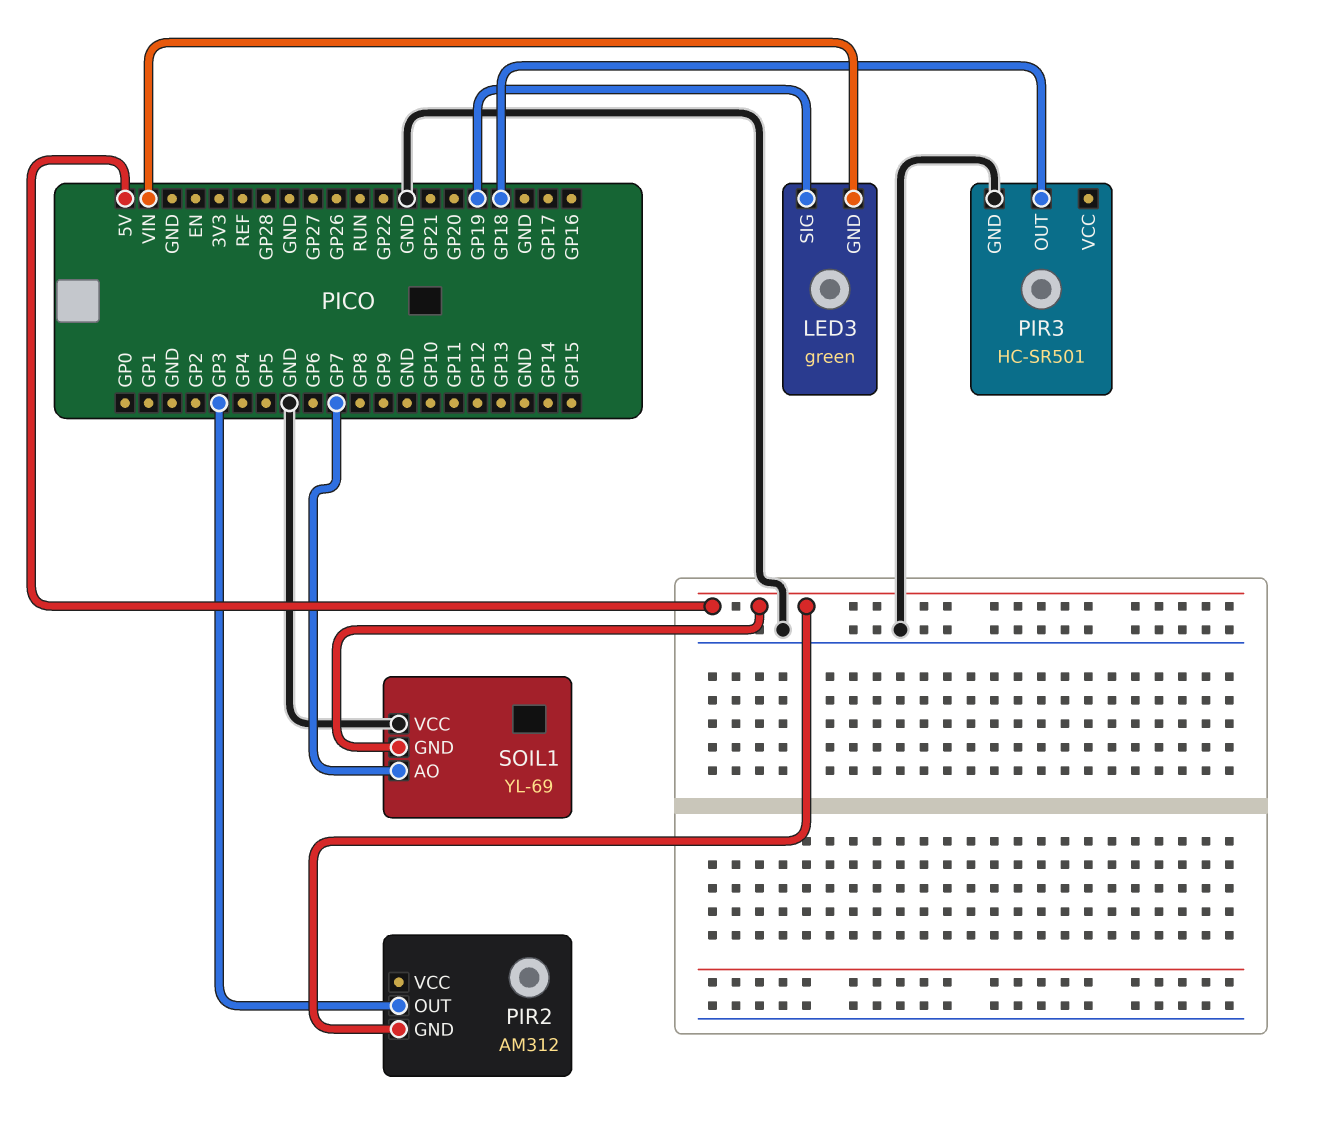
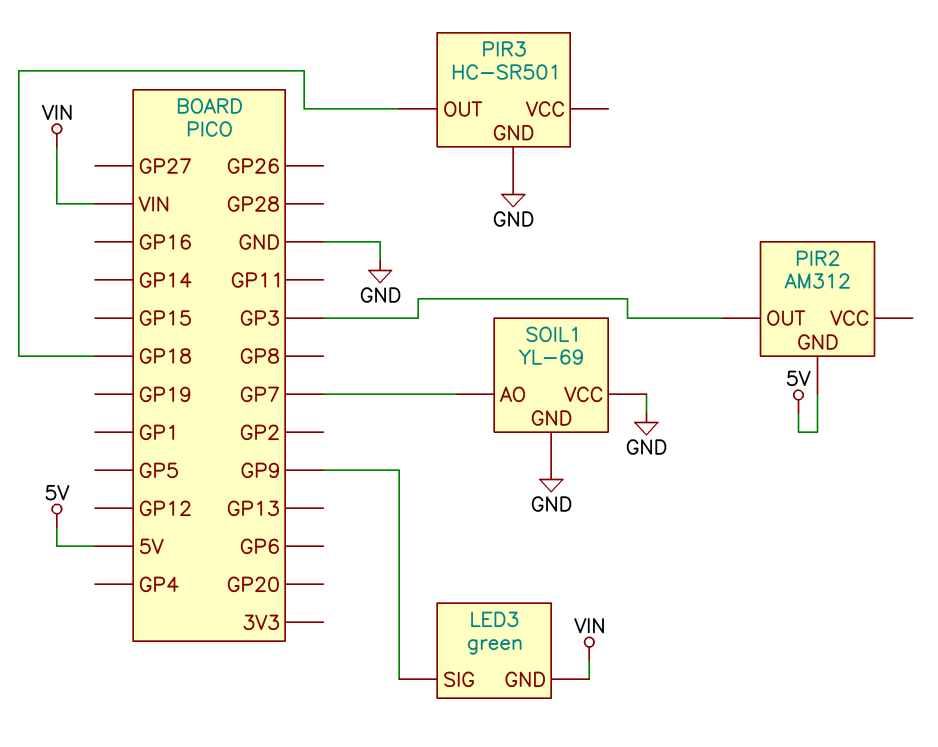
LED3 pin SIG: GP19 -> GP9
SOIL1 pin GND: 5V -> GND

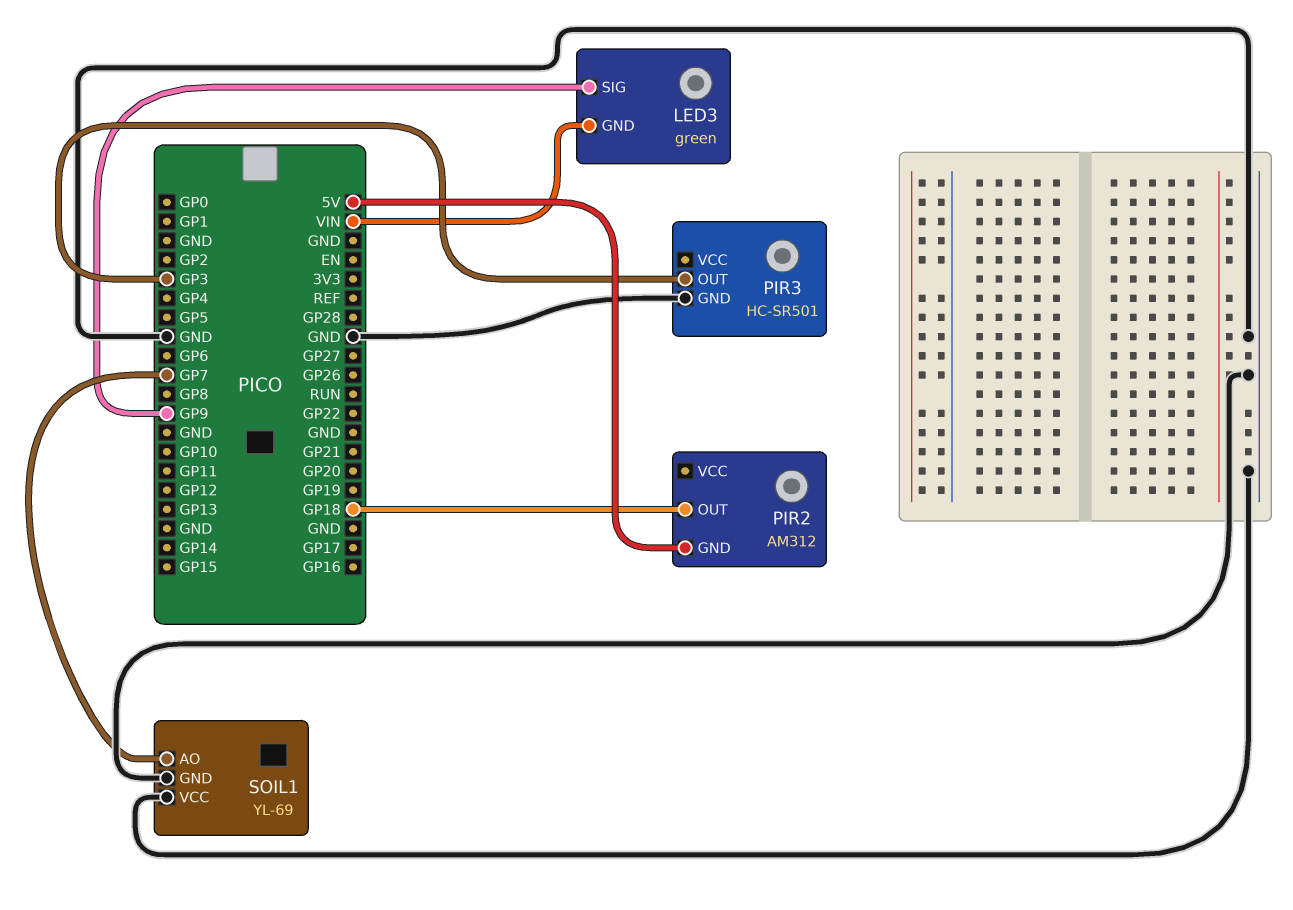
PIR2 pin OUT: GP3 -> GP18
PIR3 pin OUT: GP18 -> GP3

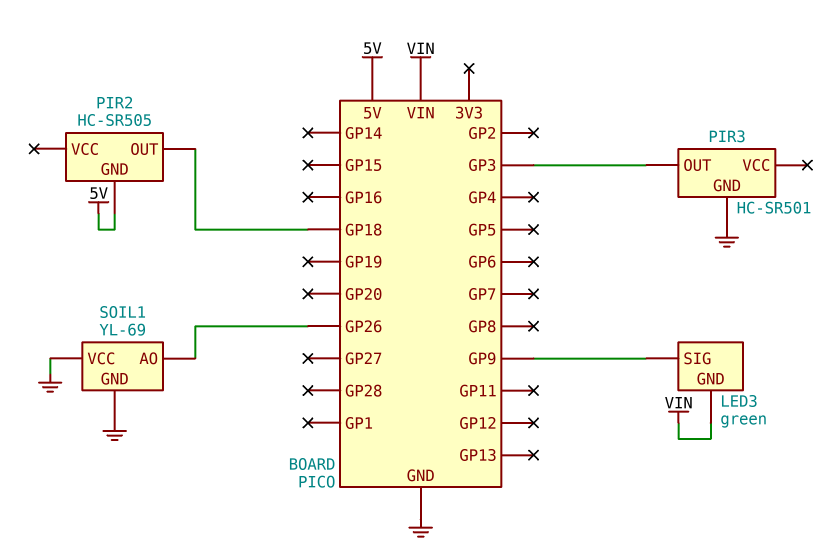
PIR2: AM312 -> HC-SR505
SOIL1 pin AO: GP7 -> GP26

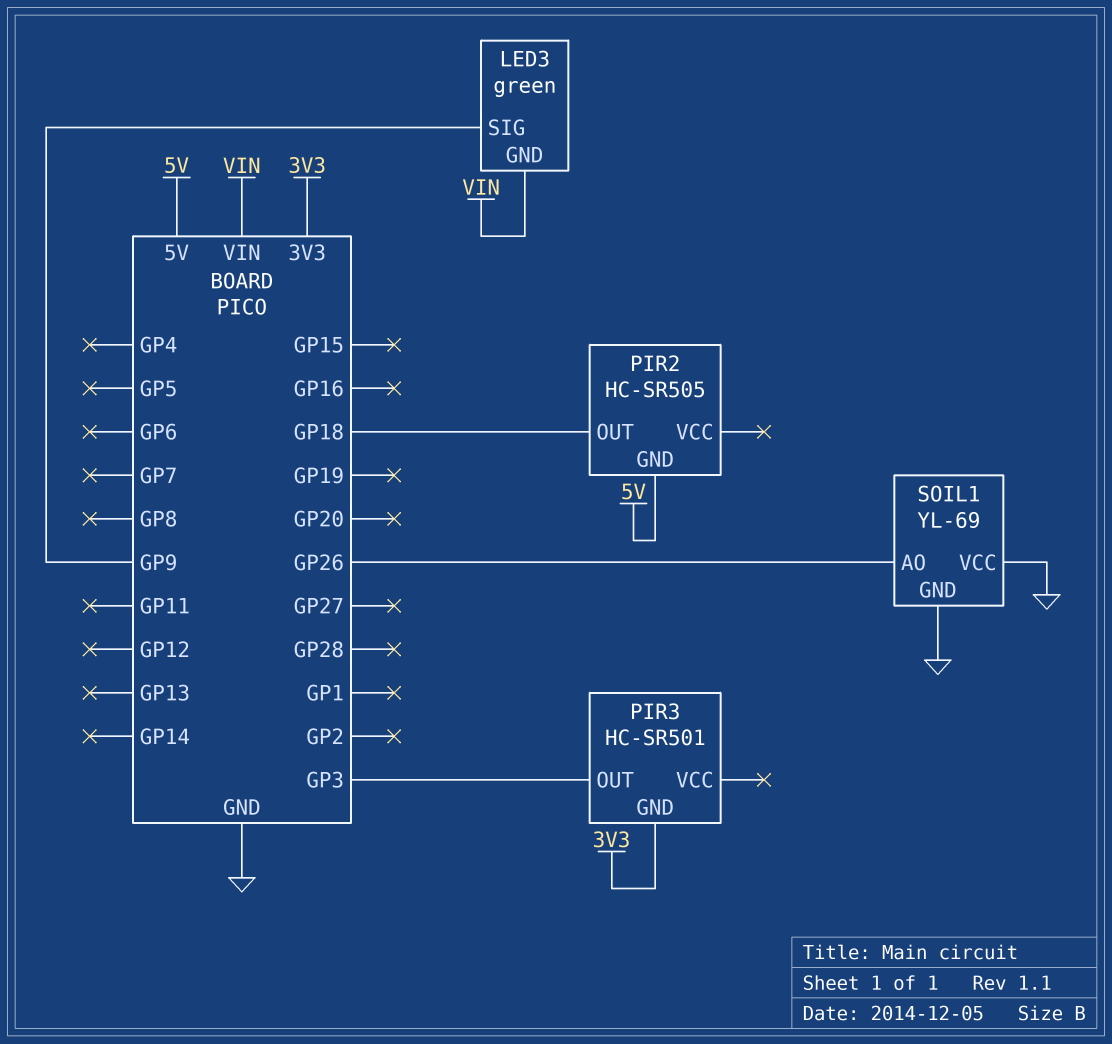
PIR3 pin GND: GND -> 3V3

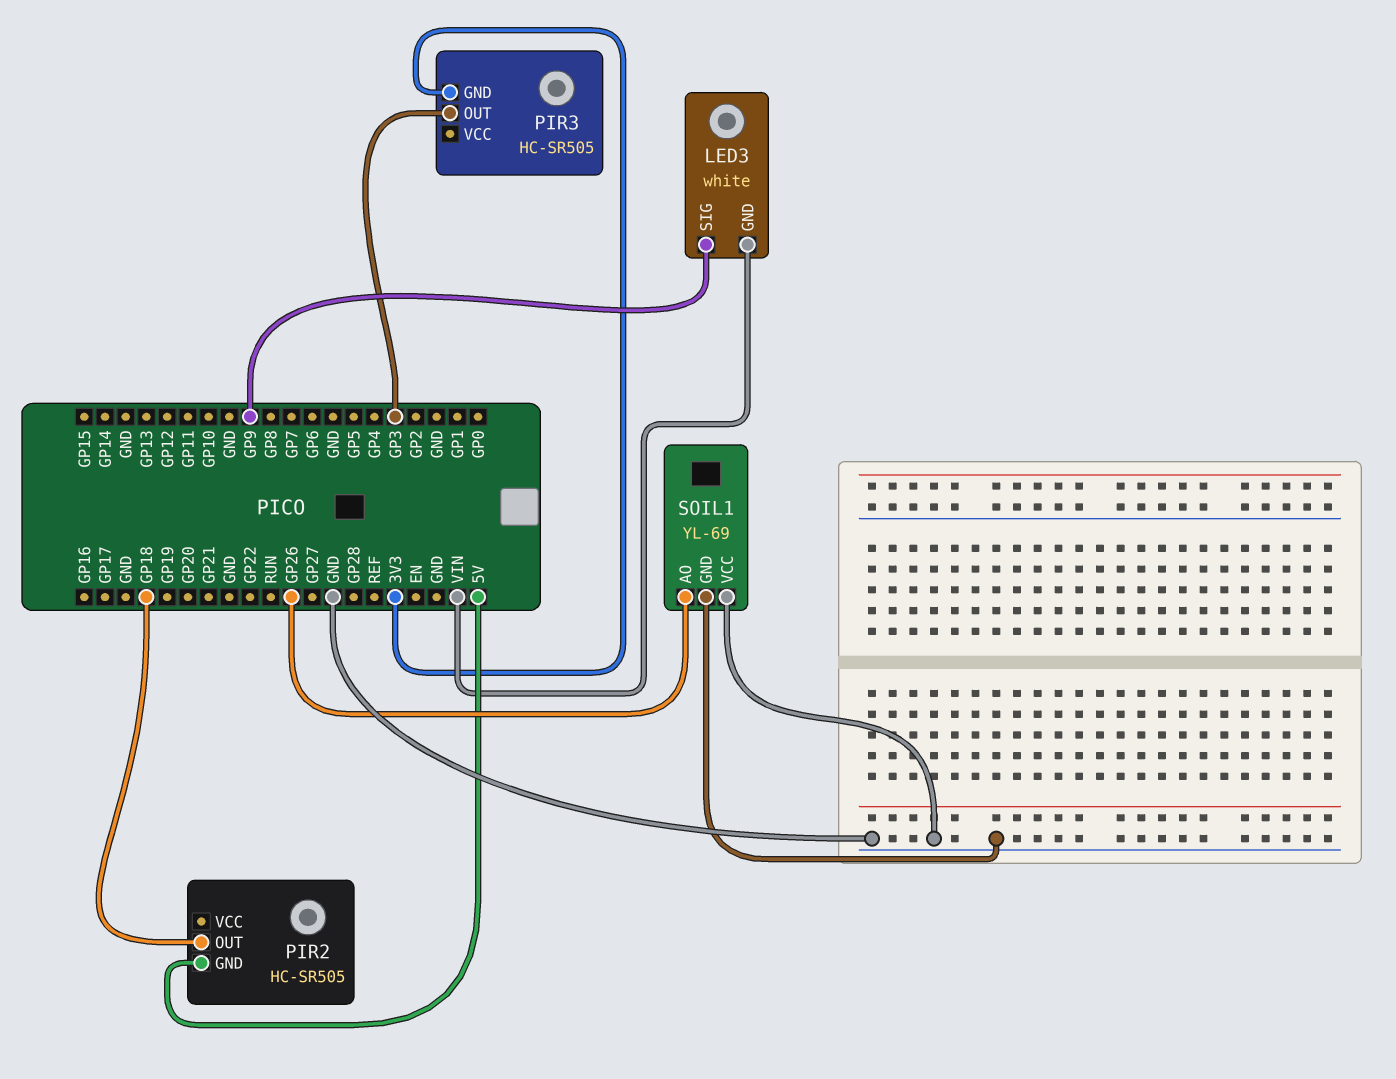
LED3: green -> white
PIR3: HC-SR501 -> HC-SR505

